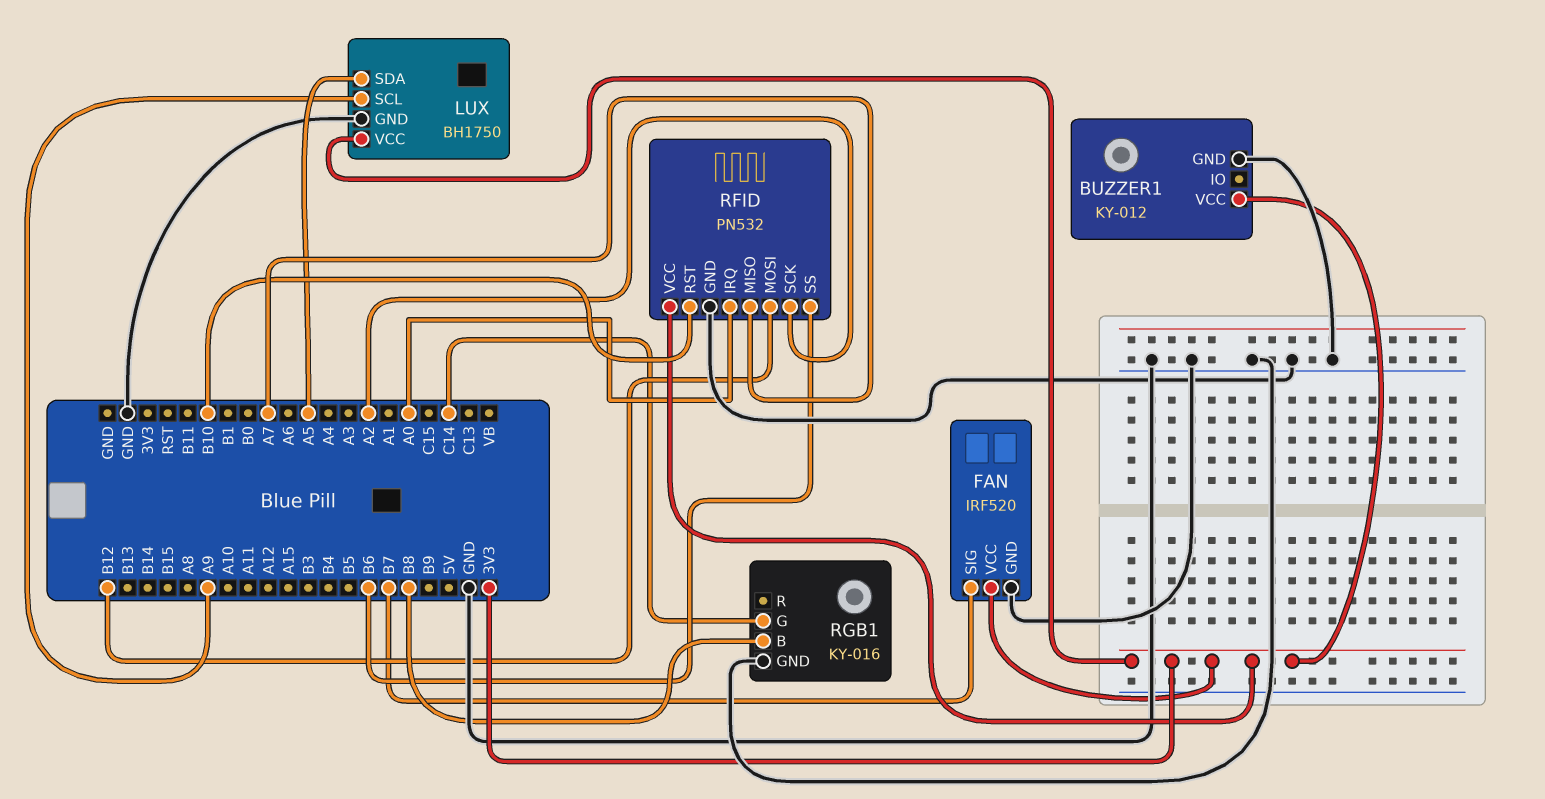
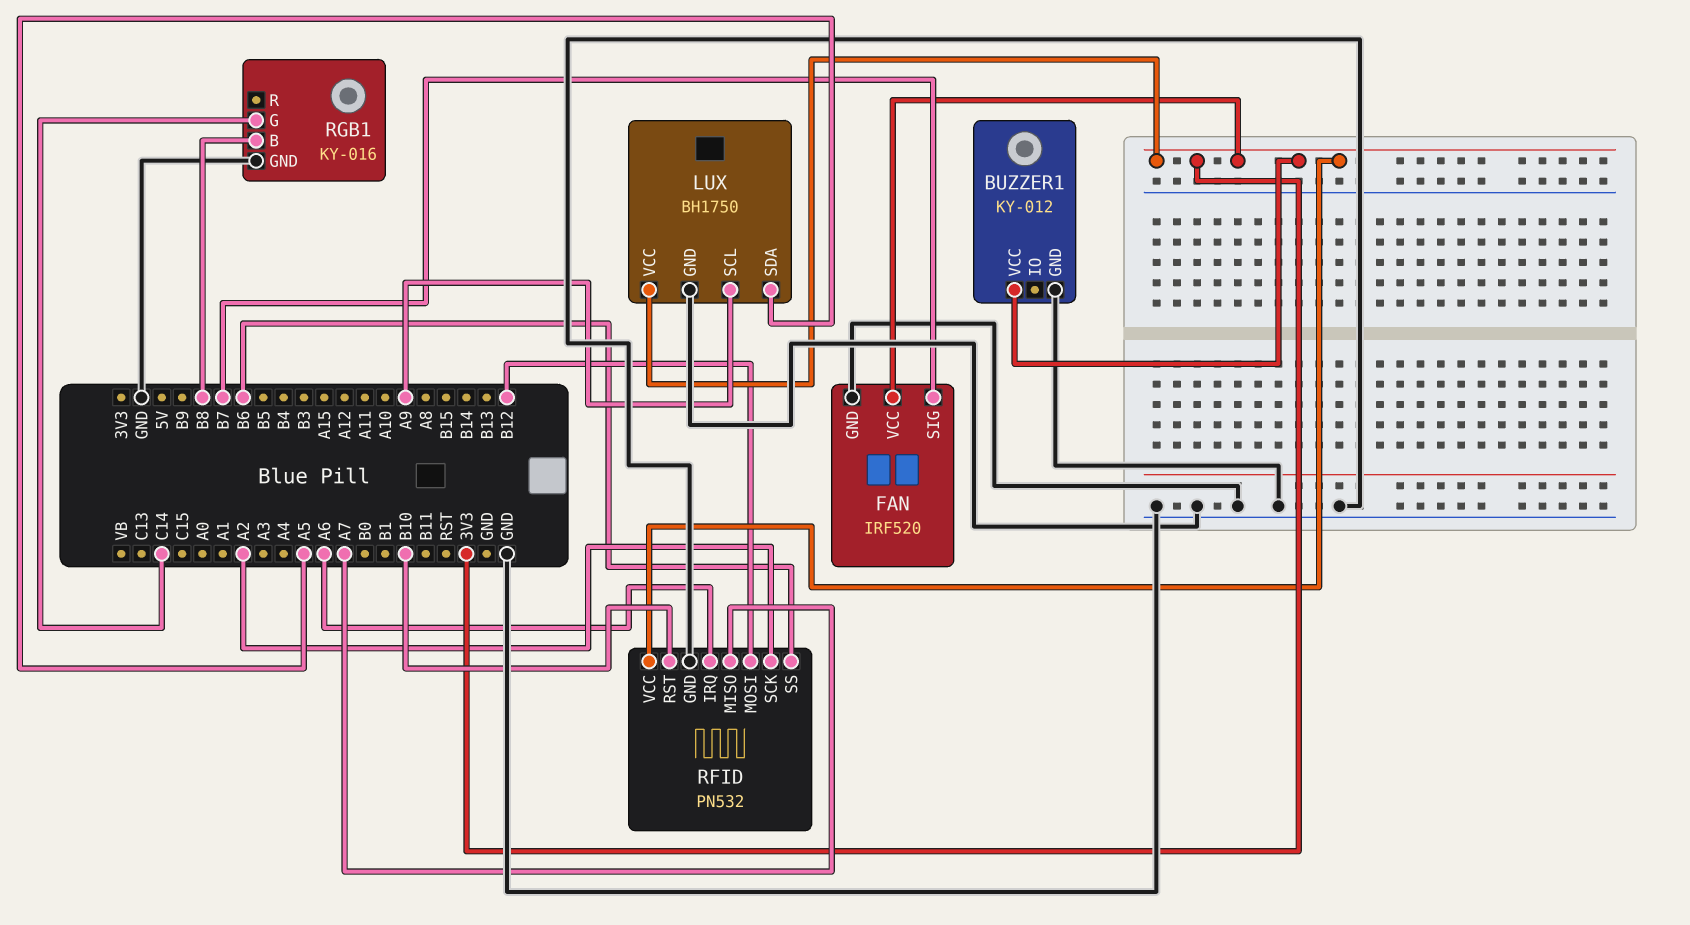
RFID pin IRQ: A0 -> A6

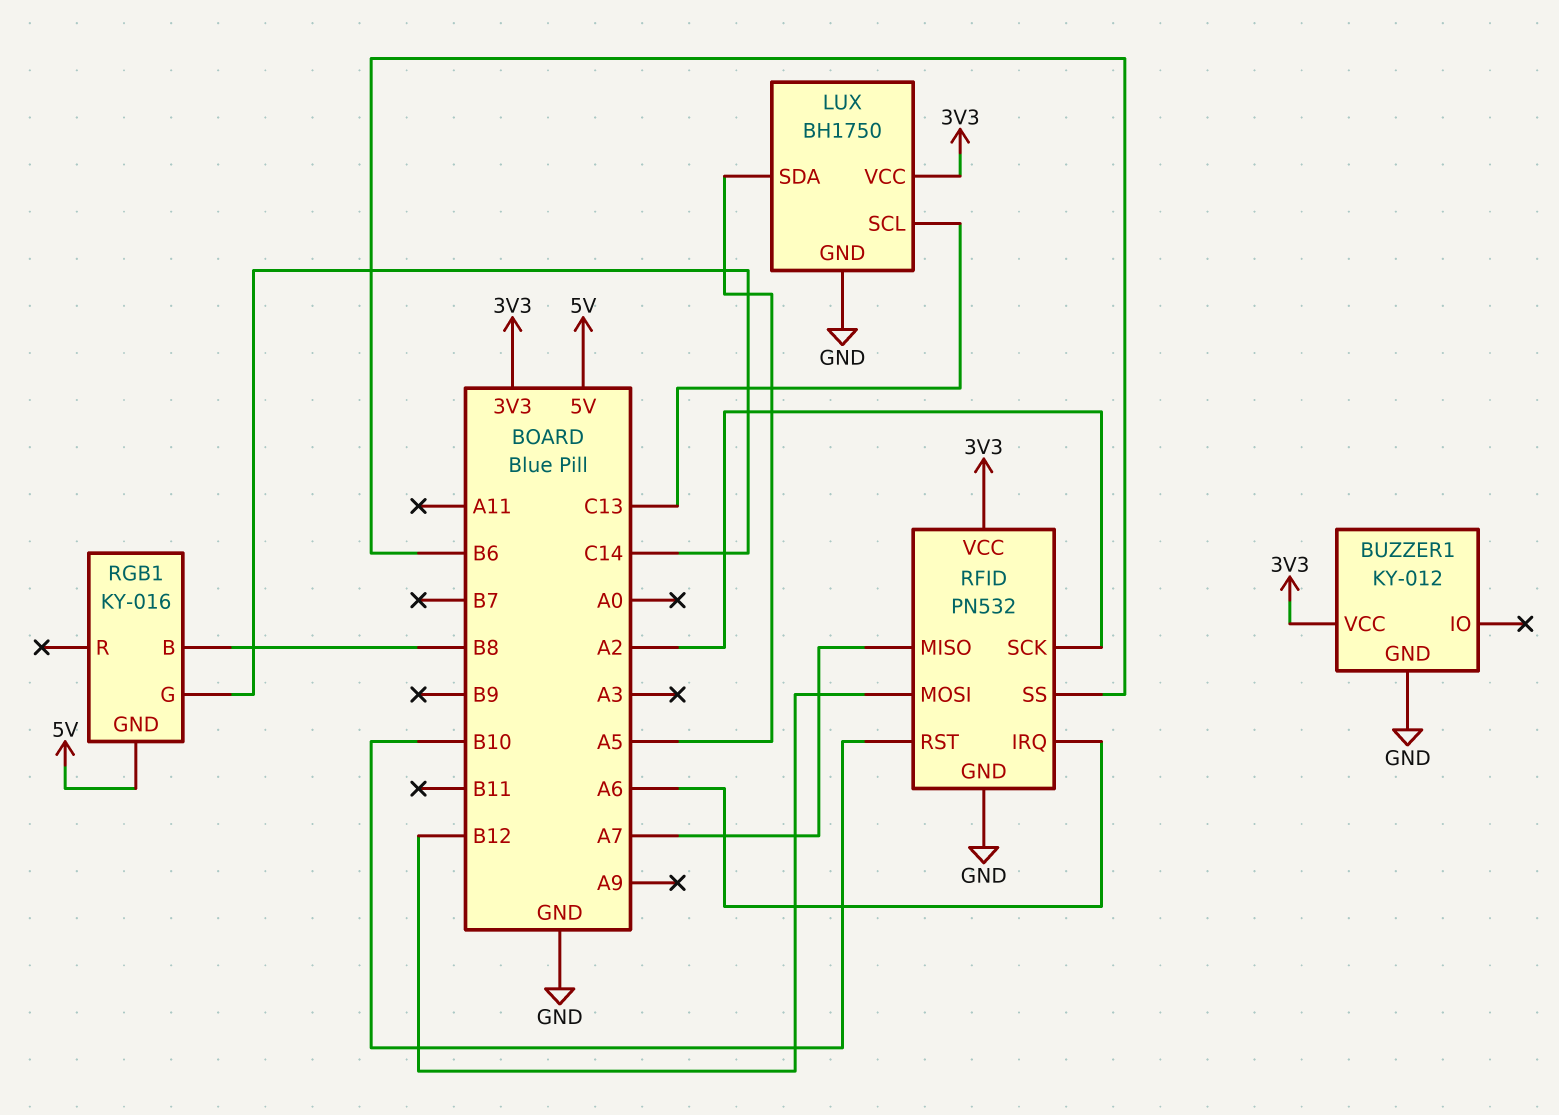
FAN: IRF520 -> none
FAN pin GND: GND -> none
FAN pin SIG: B7 -> none
FAN pin VCC: 3V3 -> none
LUX pin SCL: A9 -> C13
RGB1 pin GND: GND -> 5V

